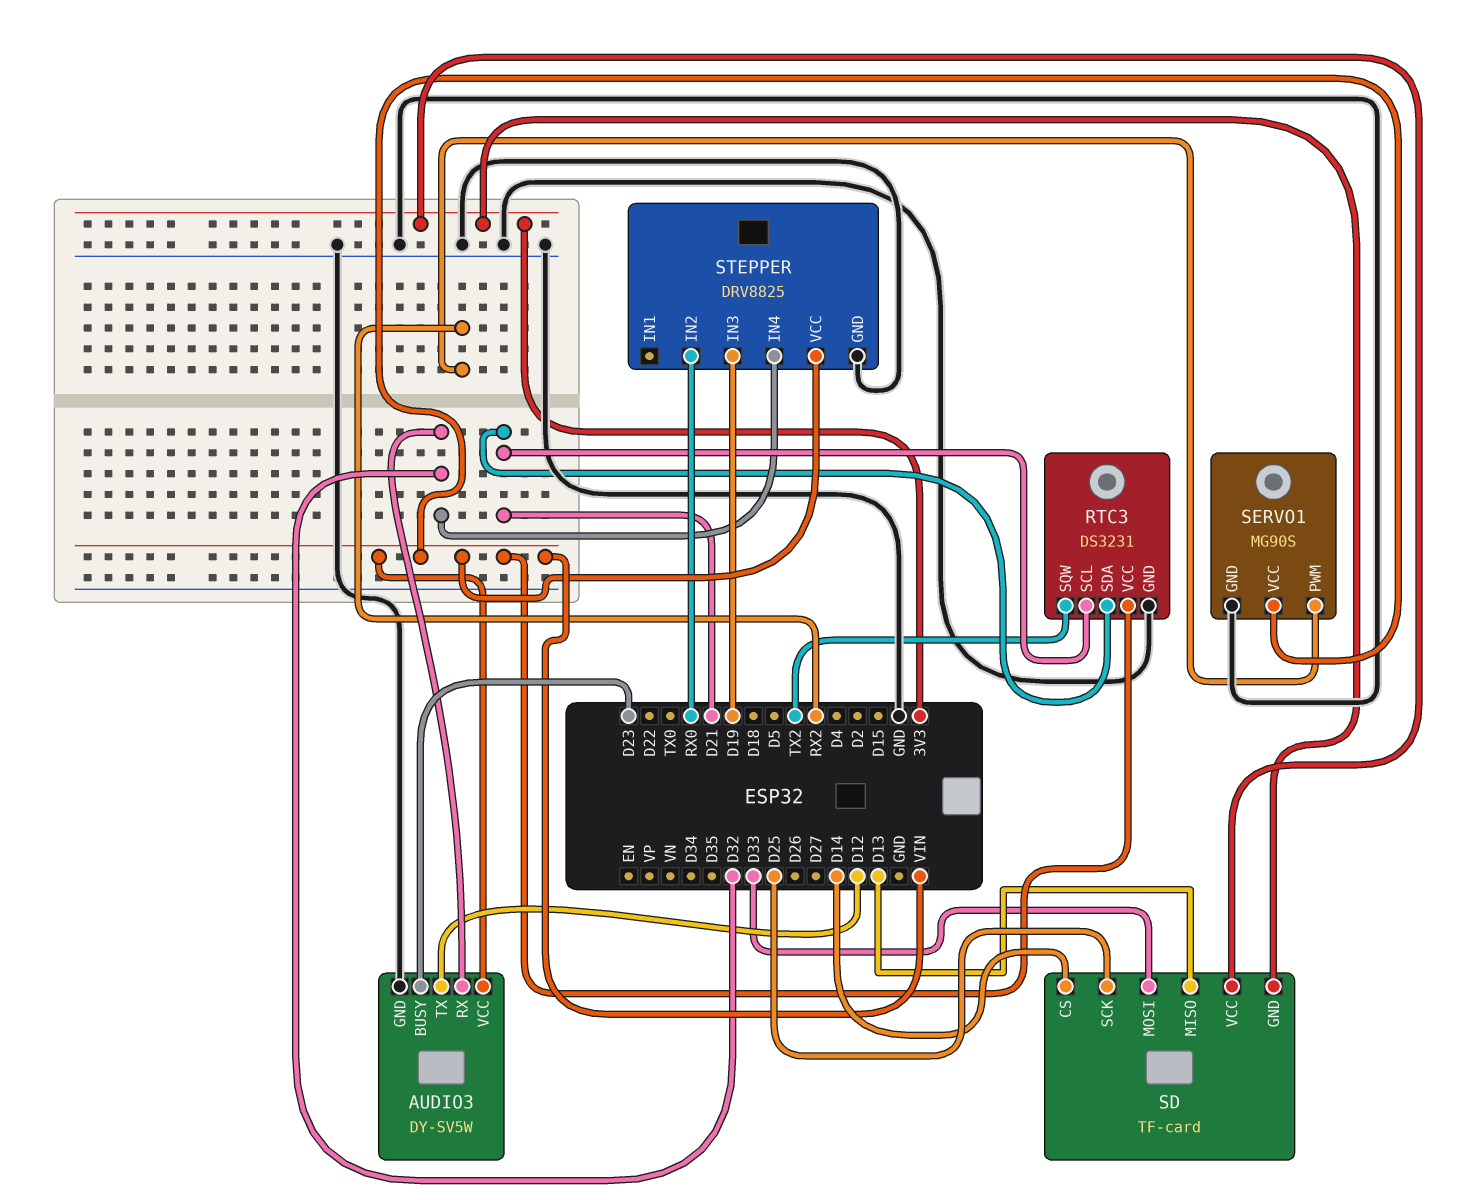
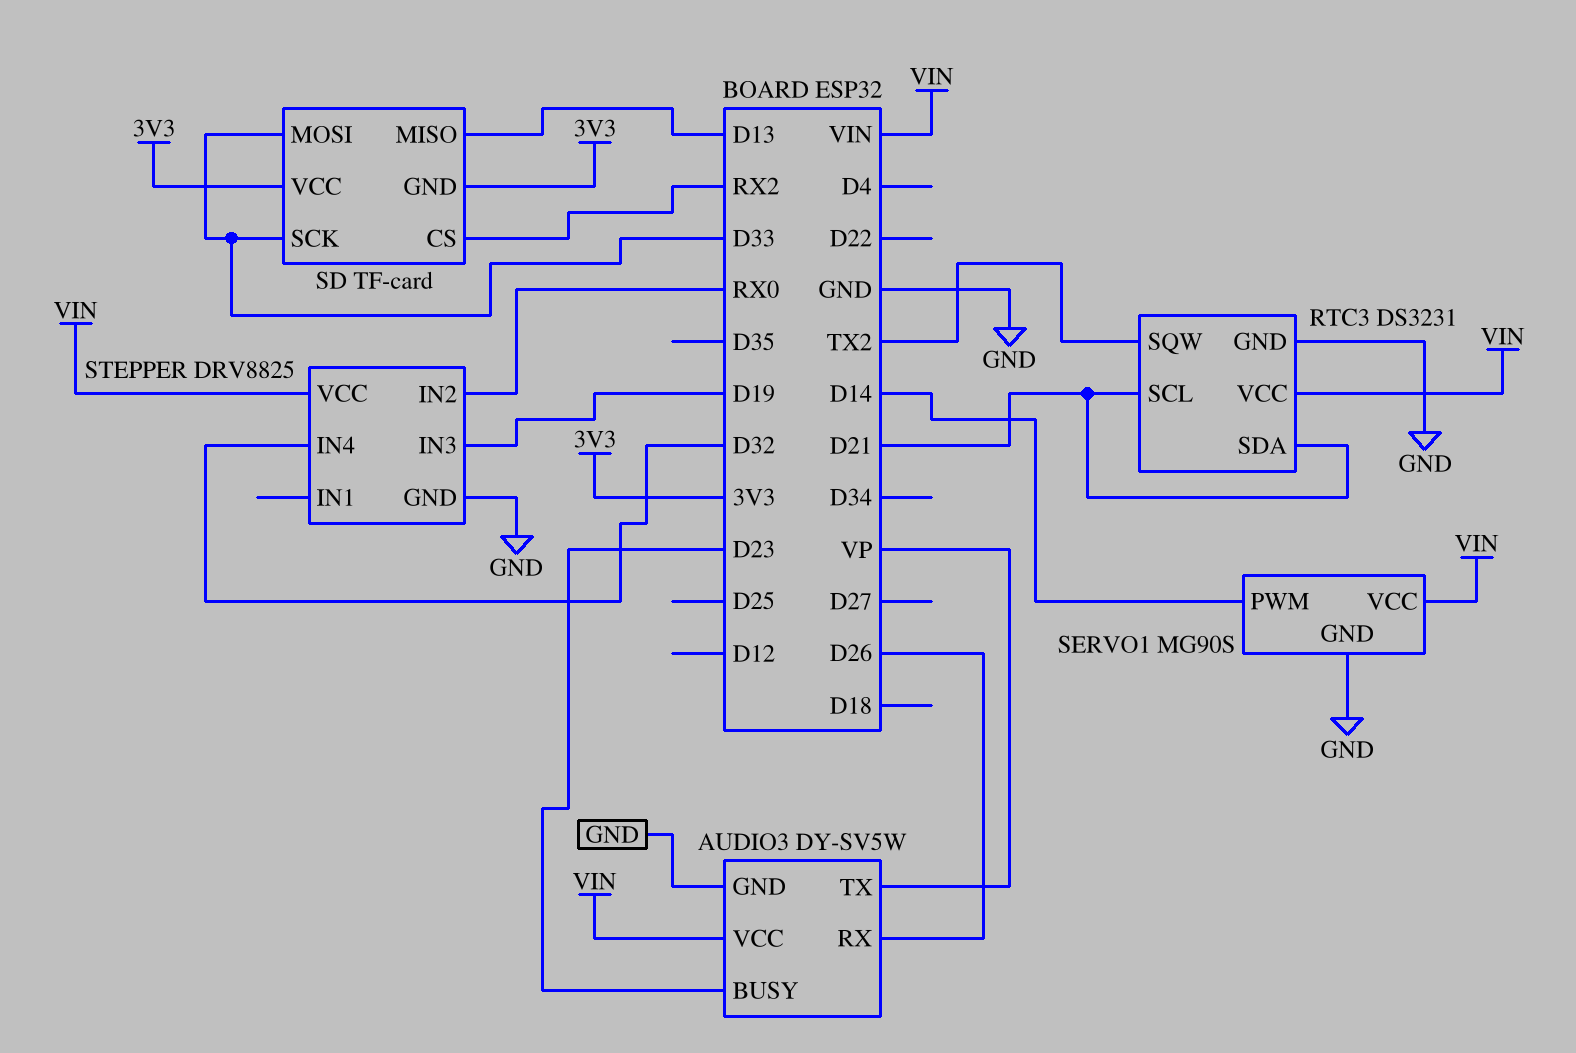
AUDIO3 pin RX: D32 -> D26
AUDIO3 pin TX: D12 -> VP
SD pin CS: D14 -> RX2
SD pin SCK: D25 -> D33
SERVO1 pin PWM: RX2 -> D14

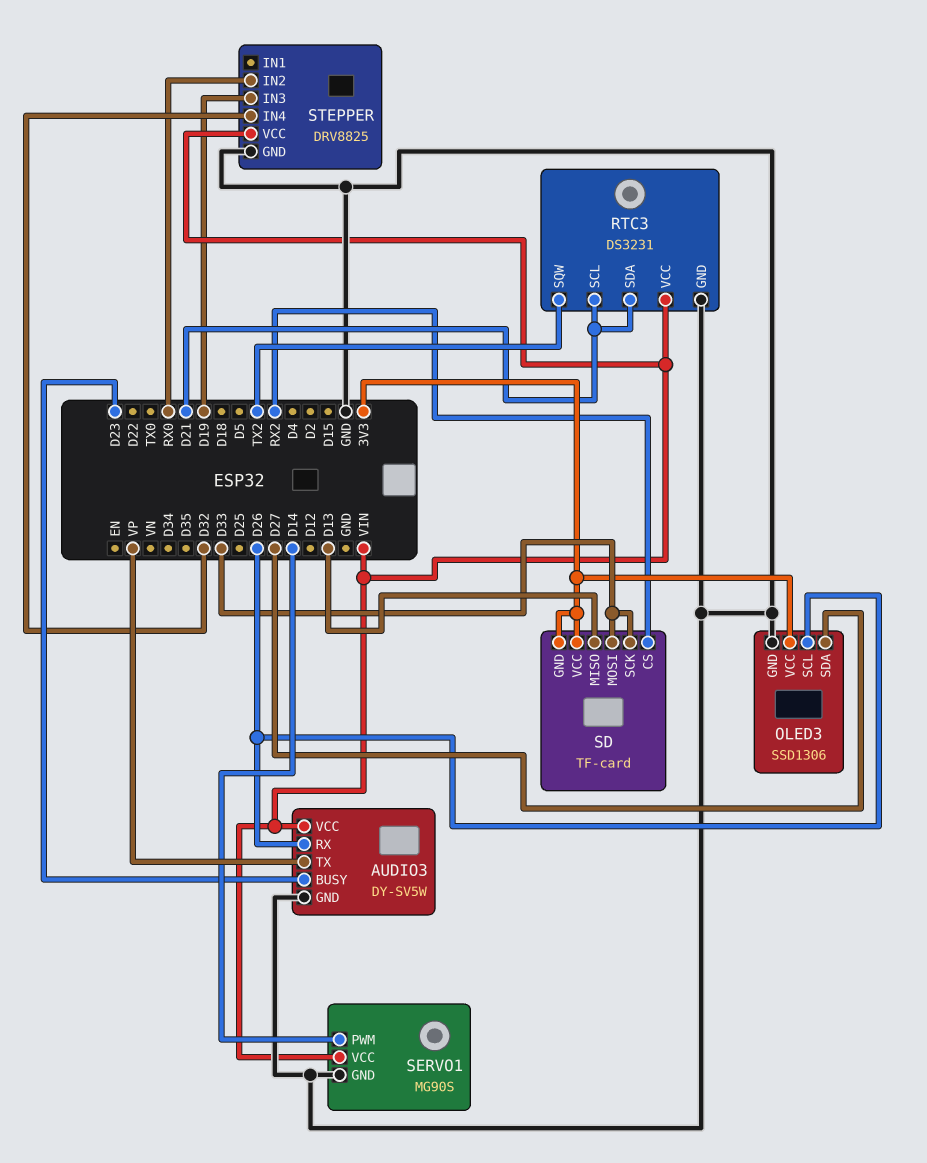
OLED3: none -> SSD1306
OLED3 pin GND: none -> GND
OLED3 pin SCL: none -> D26
OLED3 pin SDA: none -> D27
OLED3 pin VCC: none -> 3V3

